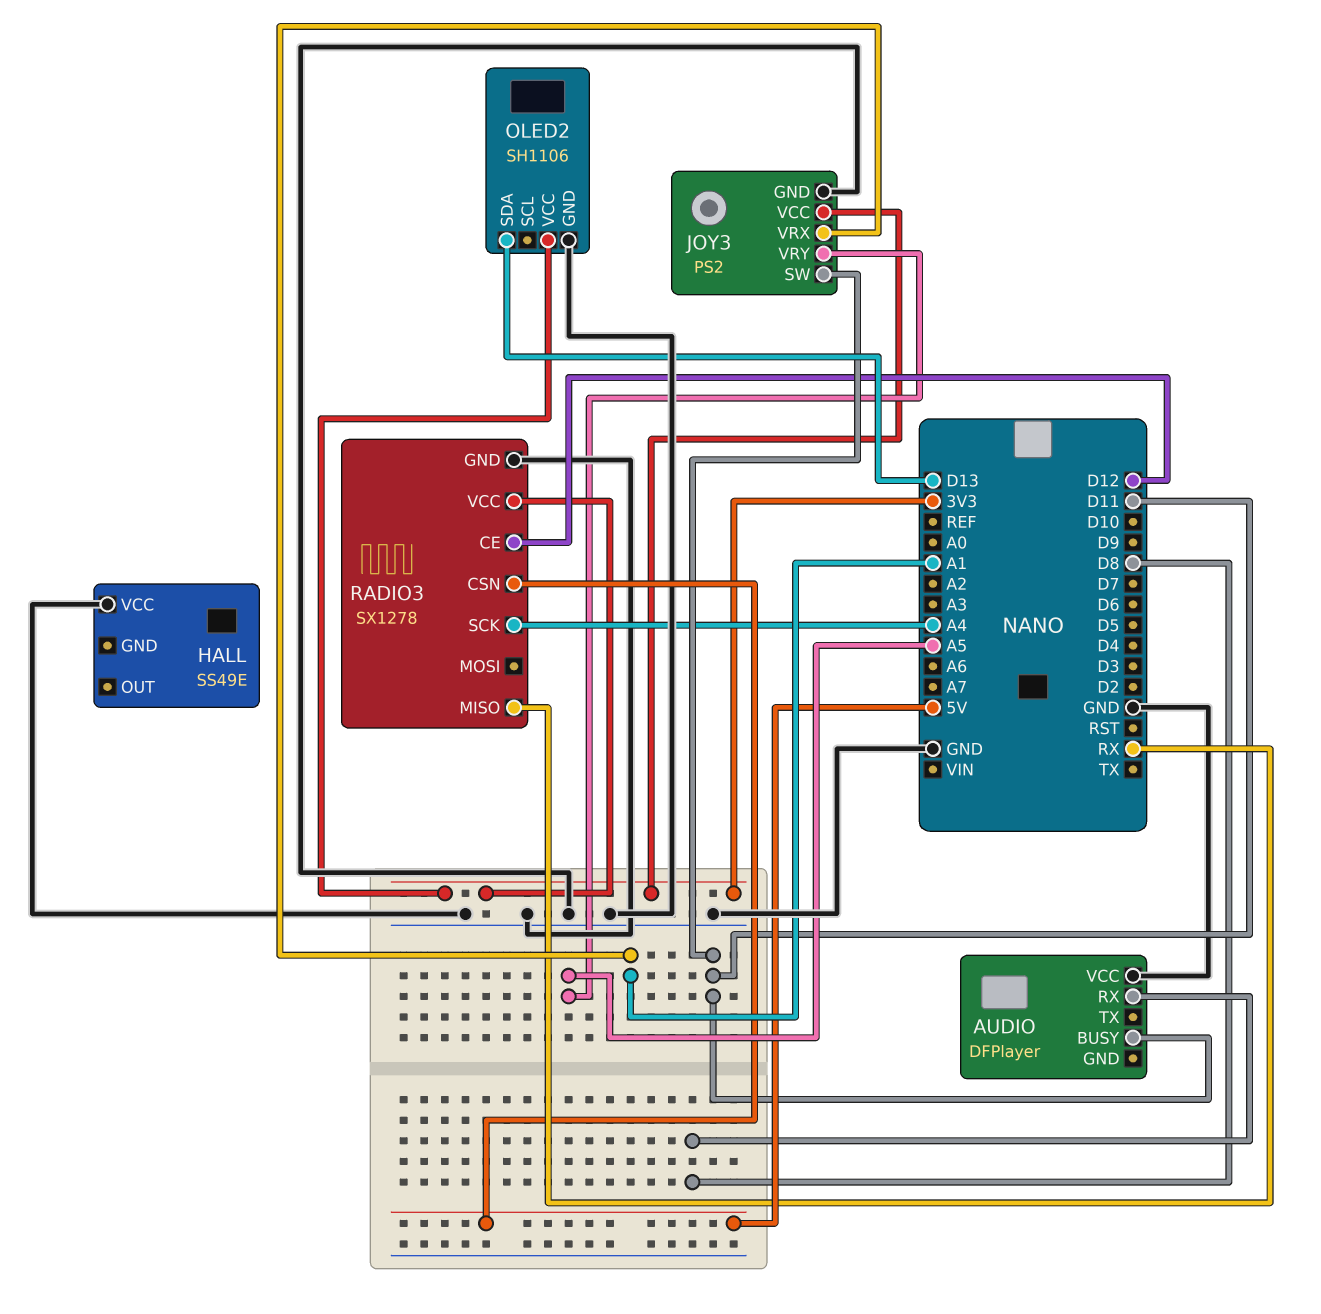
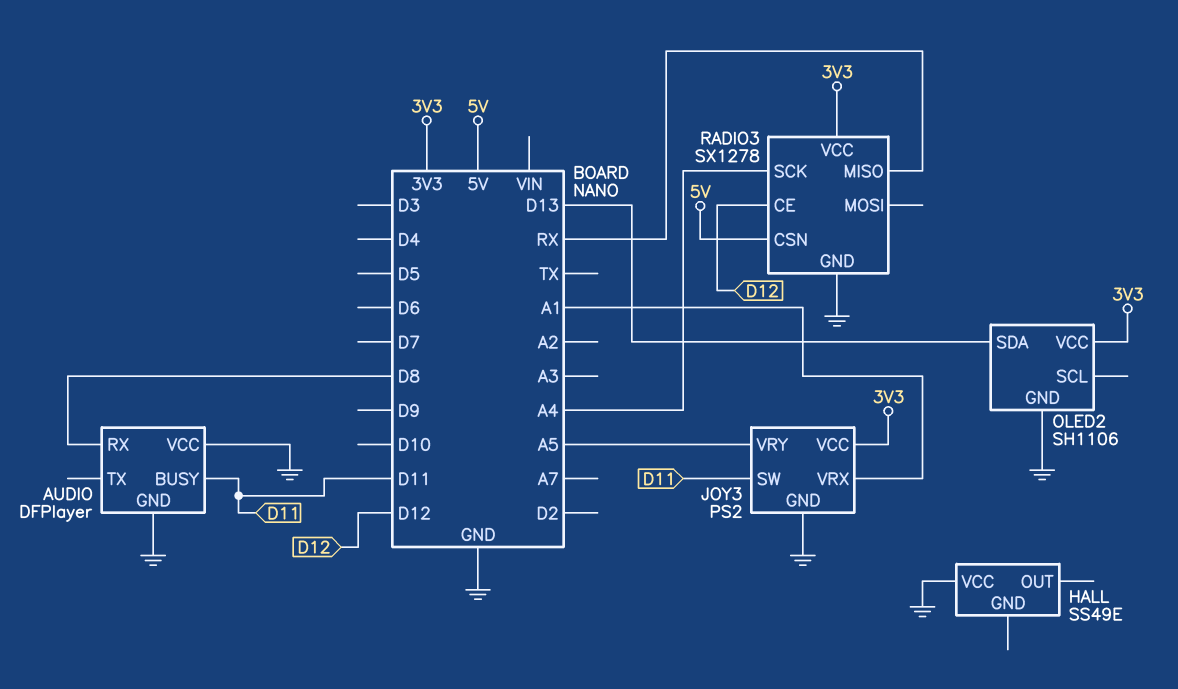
AUDIO pin GND: none -> GND

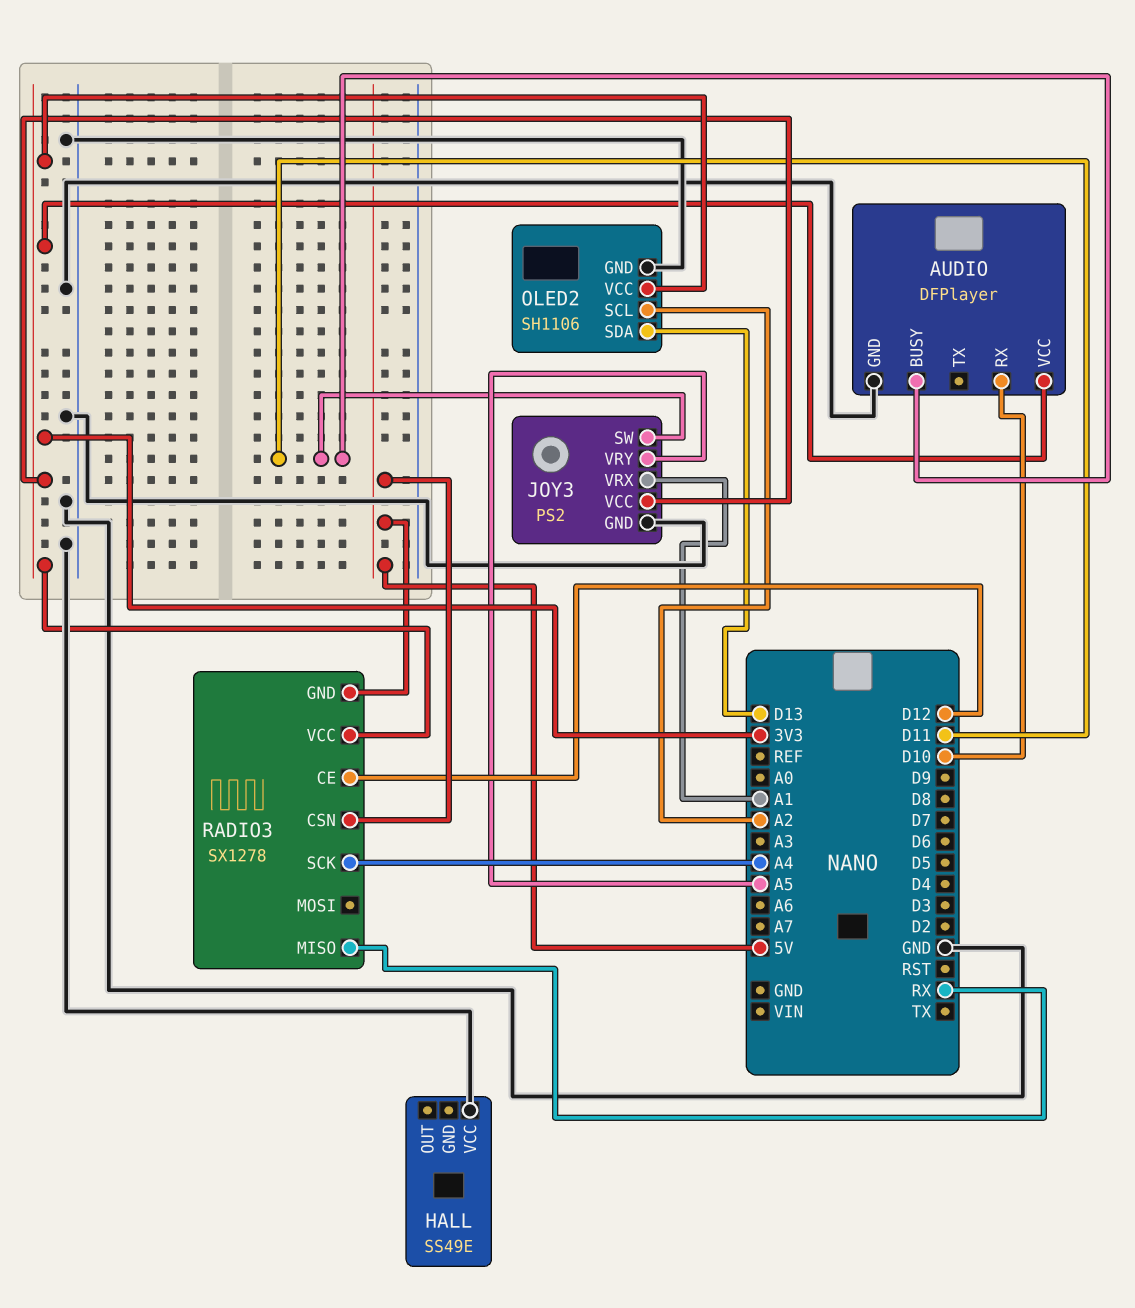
AUDIO pin RX: D8 -> D10
AUDIO pin VCC: GND -> 3V3
OLED2 pin SCL: none -> A2
RADIO3 pin GND: GND -> 5V

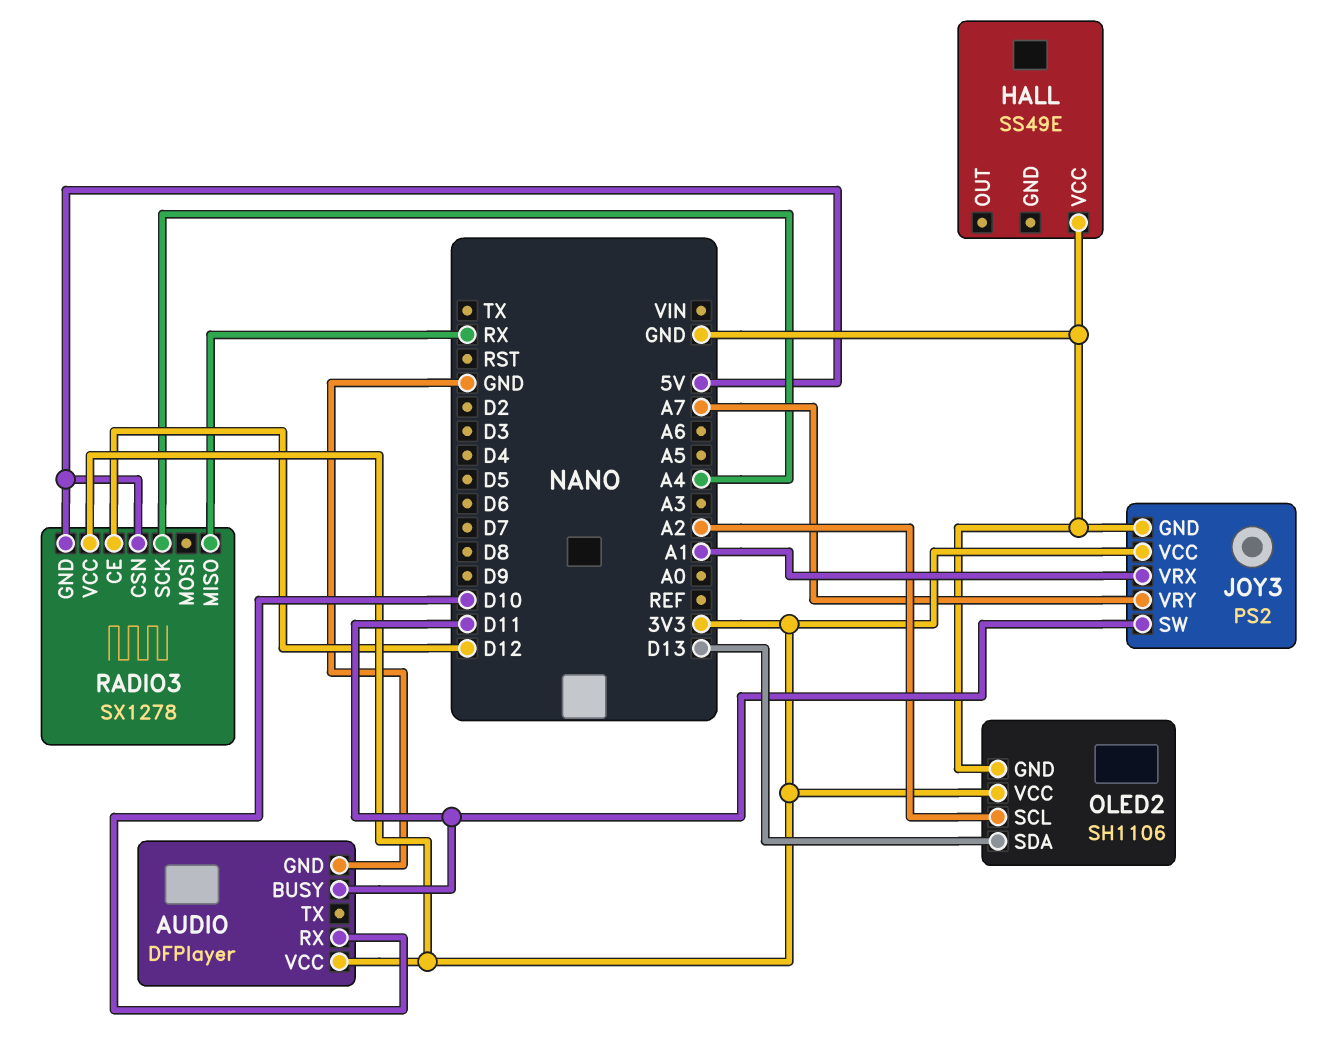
JOY3 pin VRY: A5 -> A7

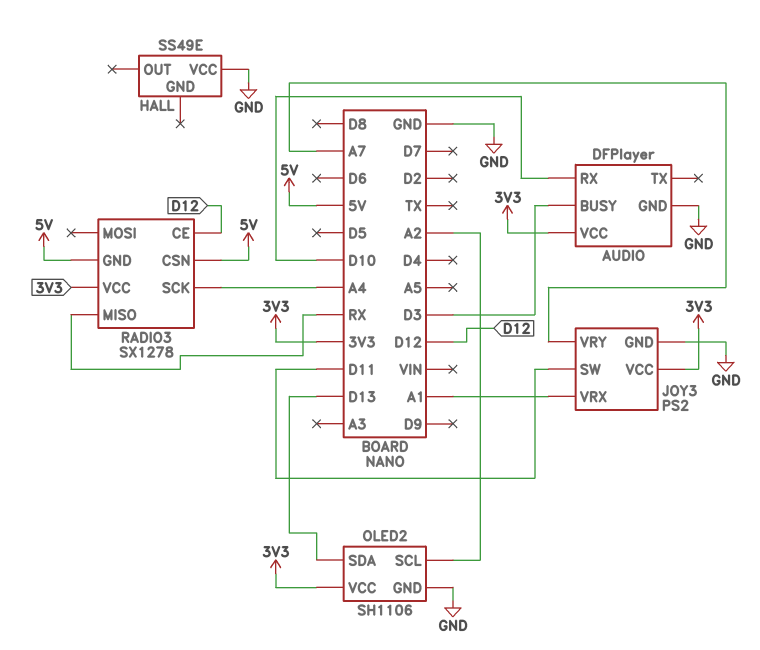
AUDIO pin BUSY: D11 -> D3

